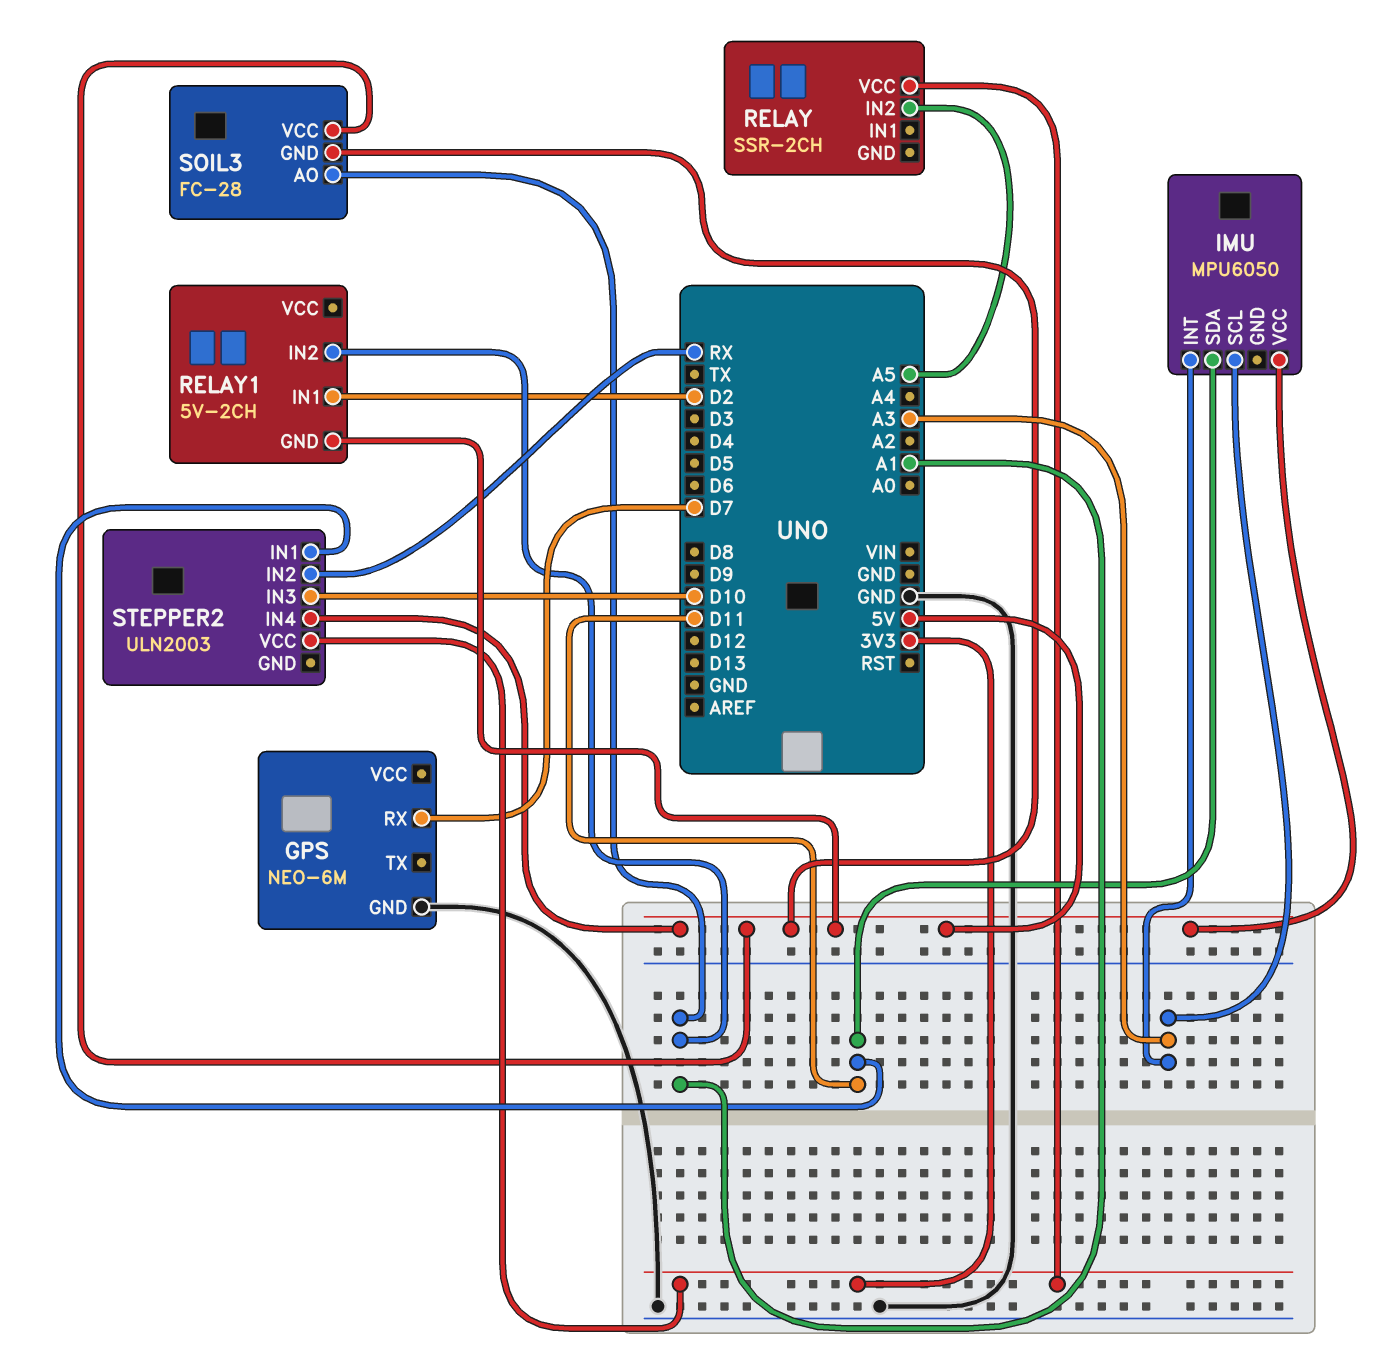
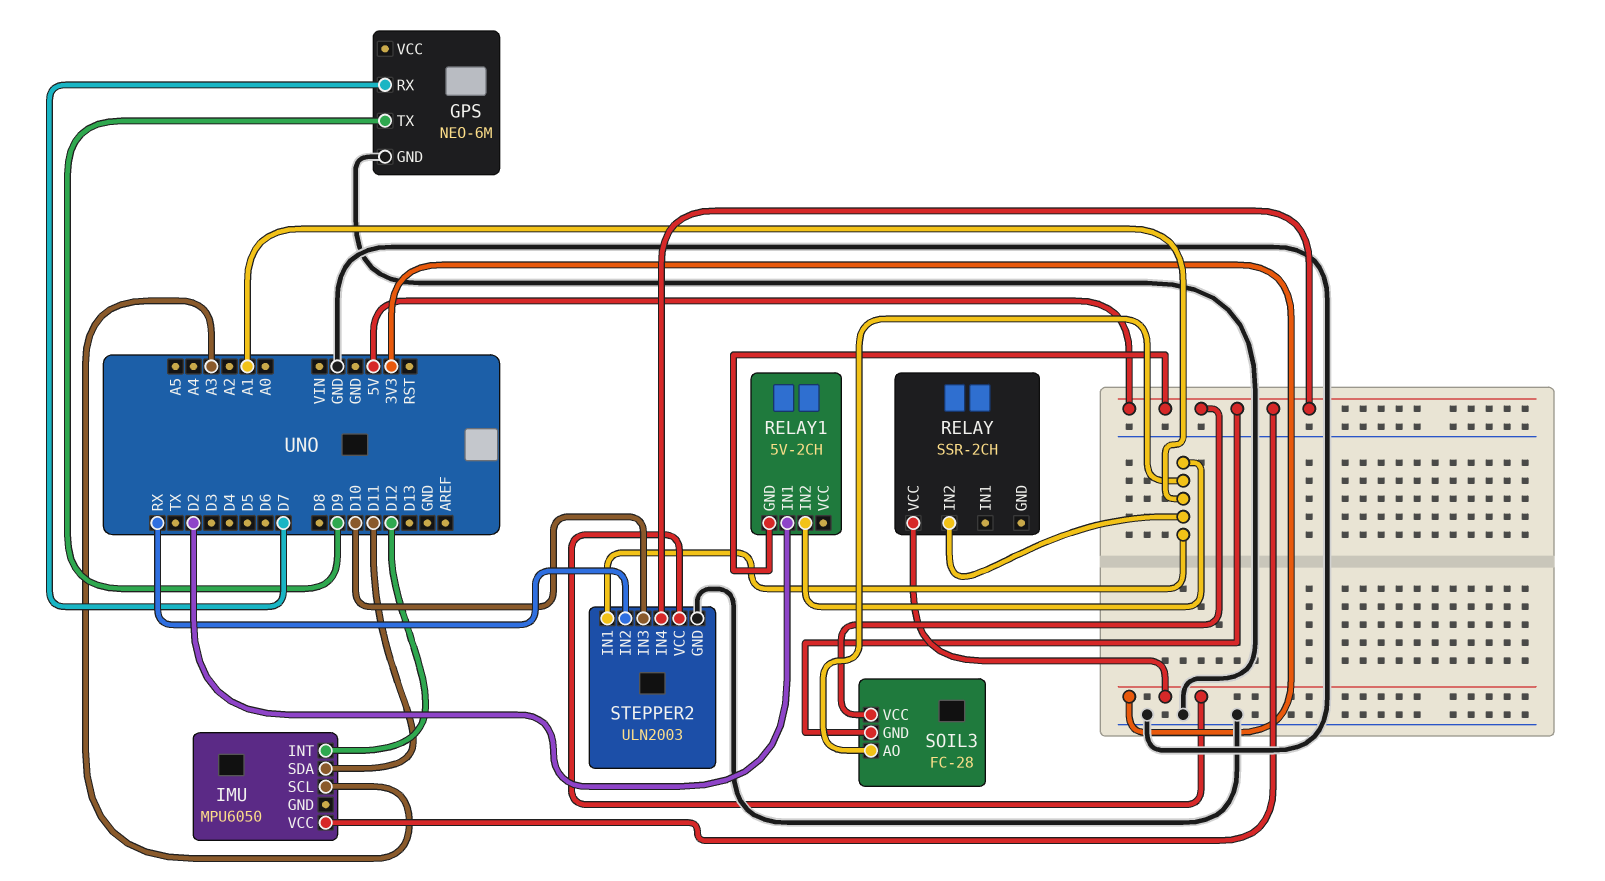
GPS pin TX: none -> D9
IMU pin INT: A3 -> D12
RELAY pin IN2: A5 -> A1
STEPPER2 pin GND: none -> GND
STEPPER2 pin IN1: D11 -> A1

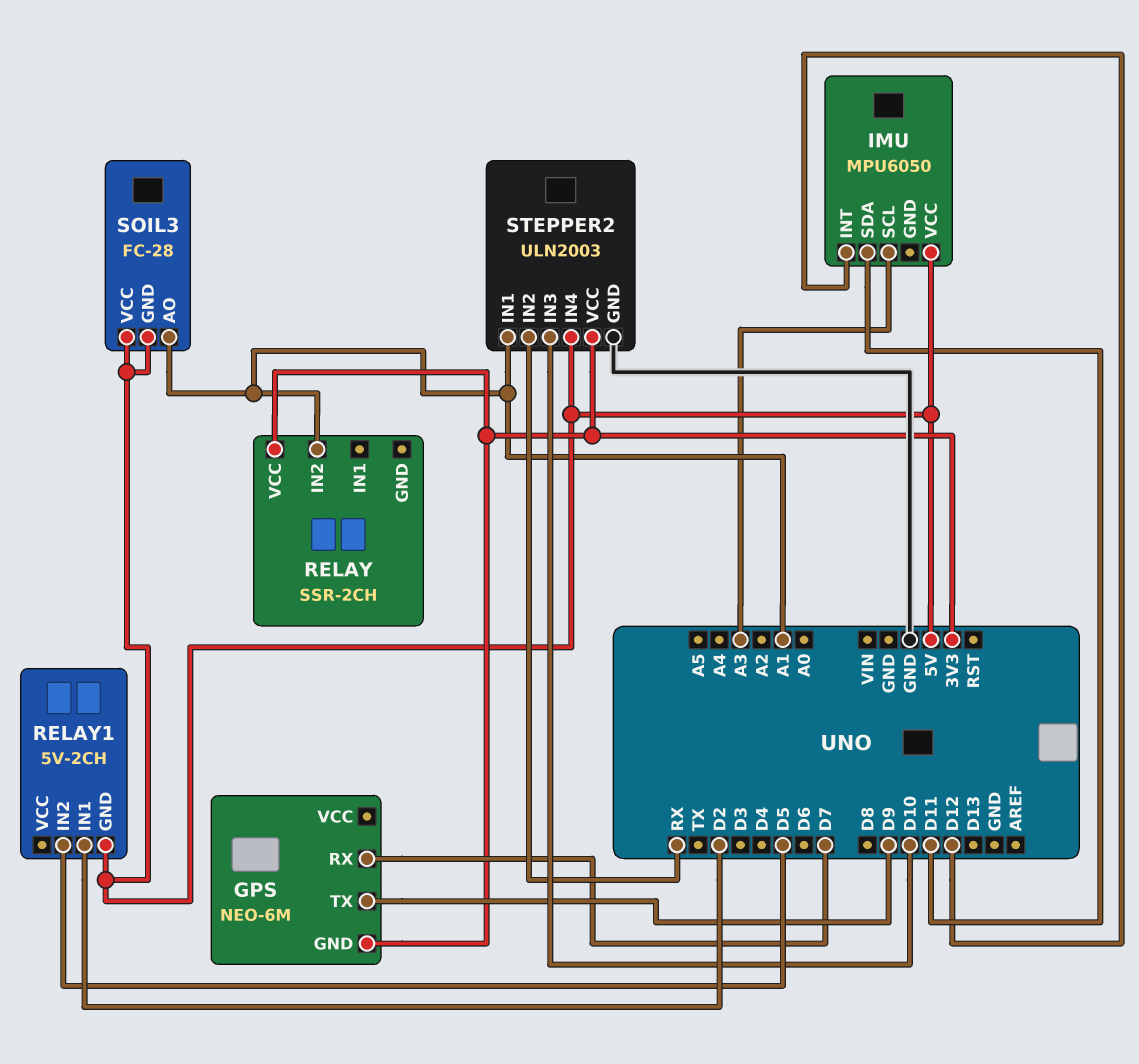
GPS pin GND: GND -> 3V3
RELAY1 pin IN2: A1 -> D5

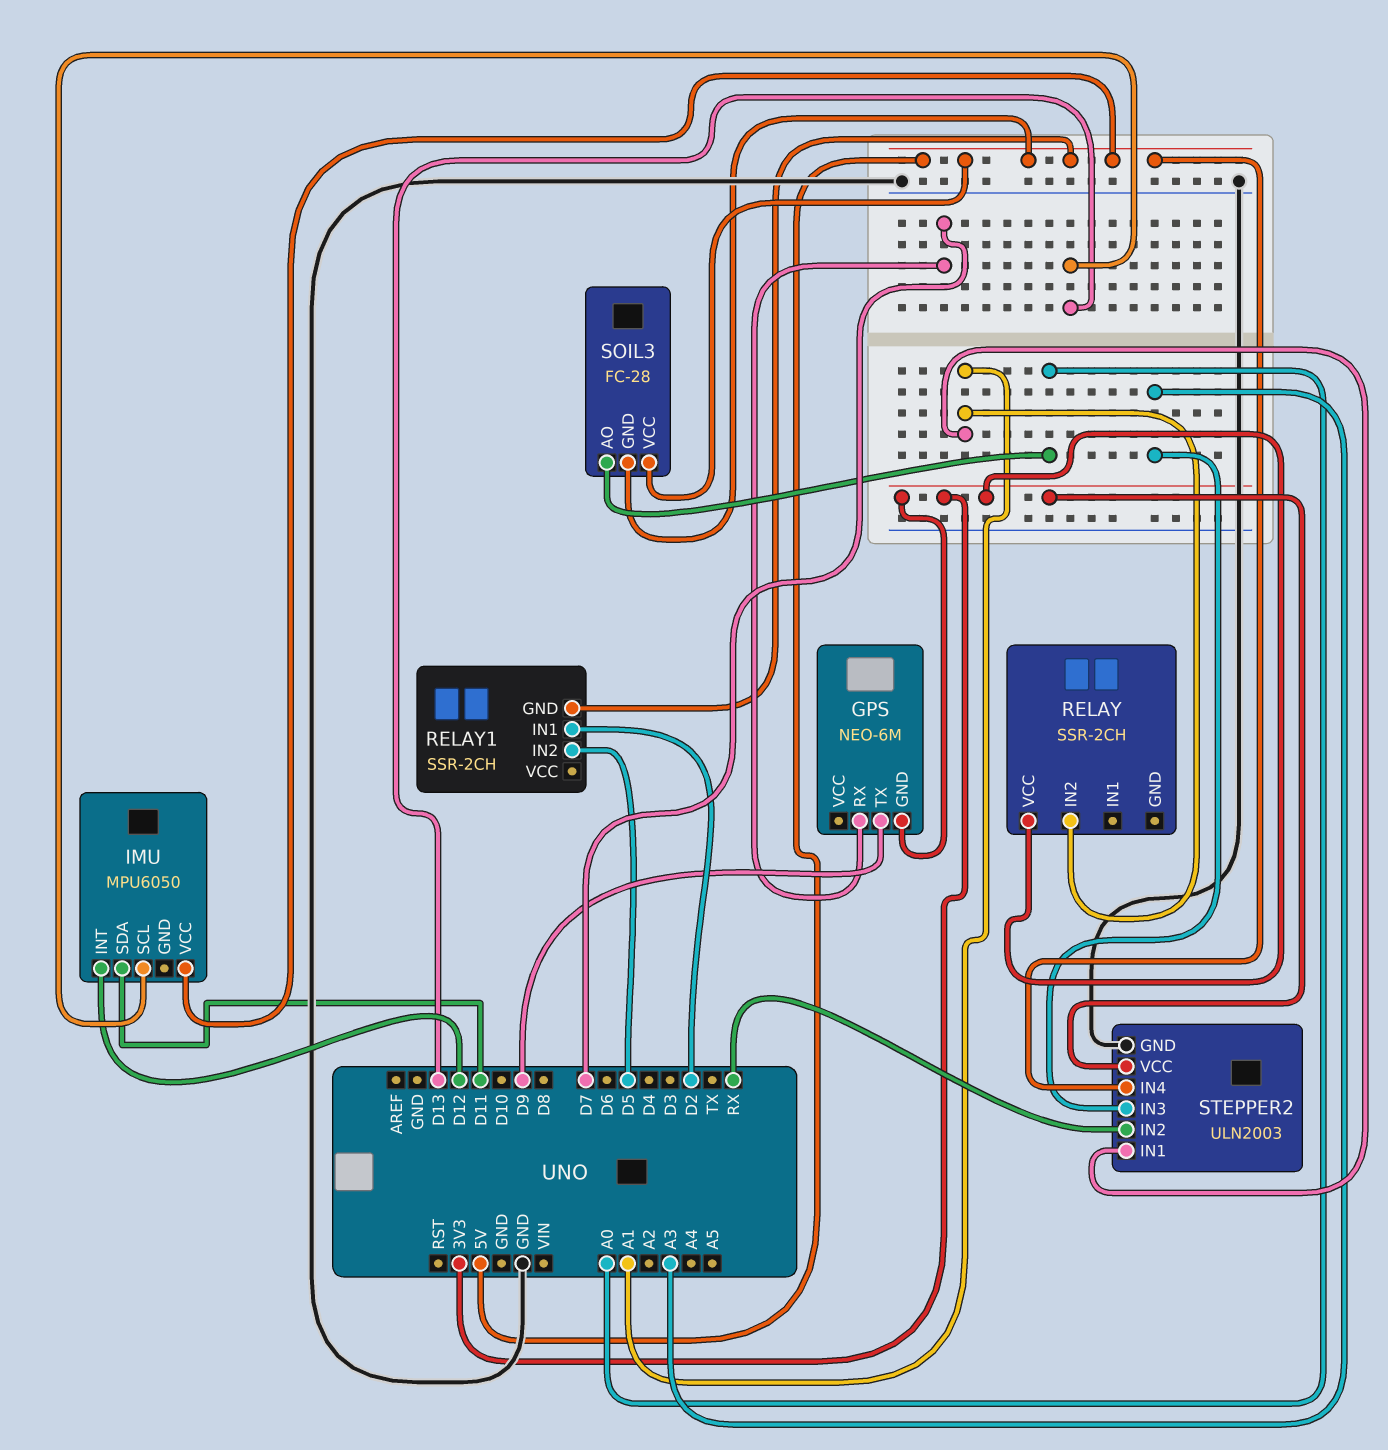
IMU pin SCL: A3 -> D13
RELAY1: 5V-2CH -> SSR-2CH
SOIL3 pin AO: A1 -> A0
STEPPER2 pin IN3: D10 -> A3

